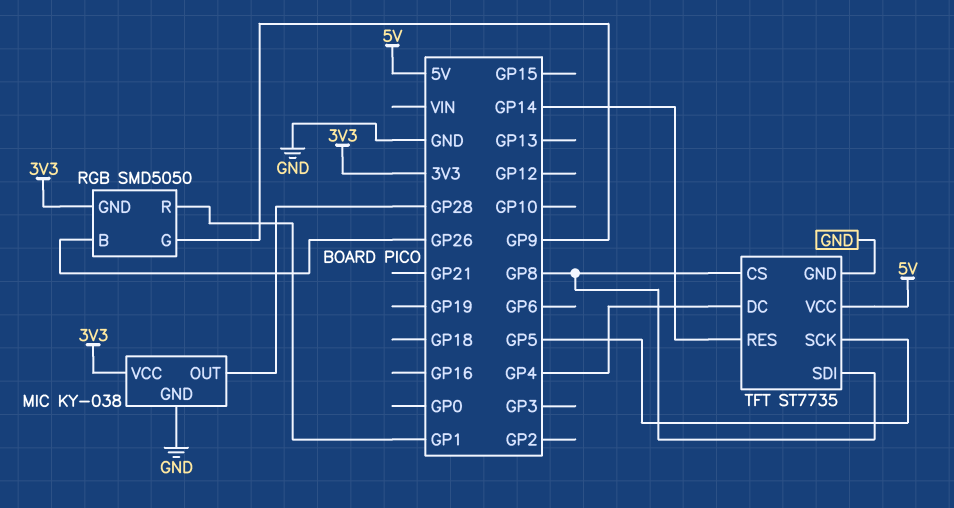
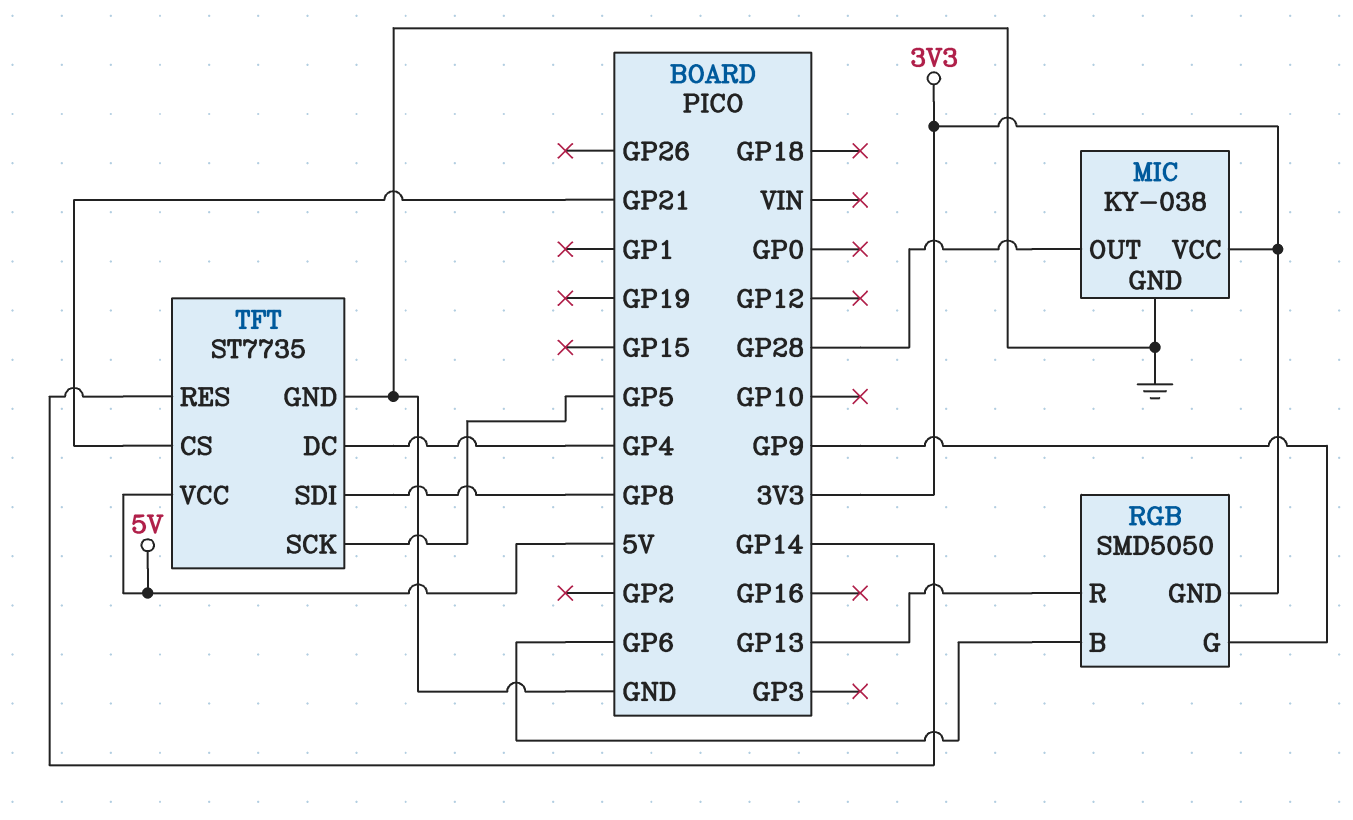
RGB pin B: GP26 -> GP6
RGB pin R: GP1 -> GP13
TFT pin CS: GP8 -> GP21

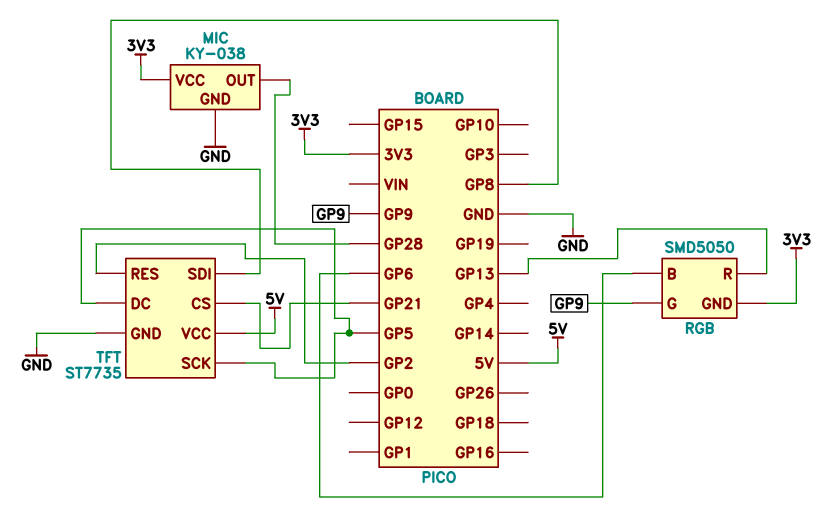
TFT pin DC: GP4 -> GP5
TFT pin RES: GP14 -> GP2

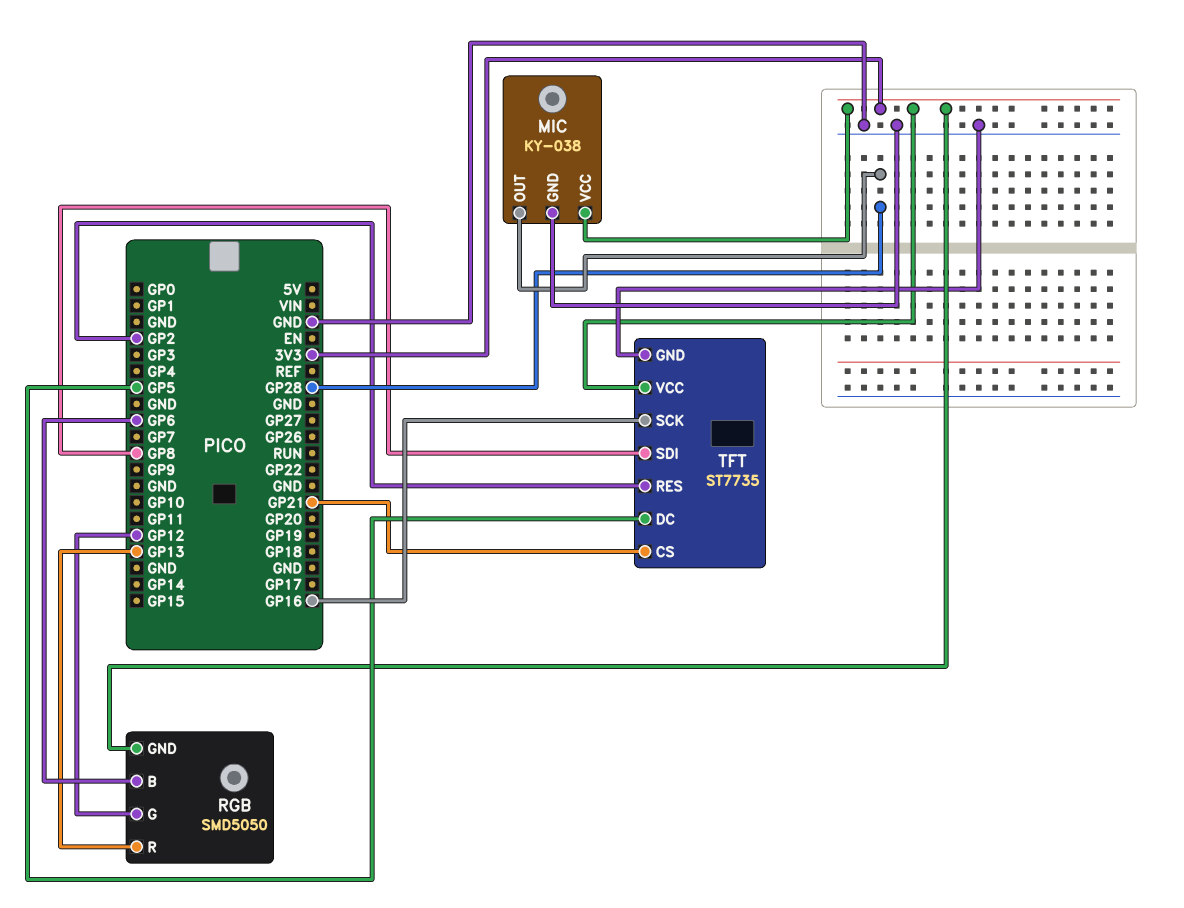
RGB pin G: GP9 -> GP12
TFT pin SCK: GP5 -> GP16
TFT pin VCC: 5V -> 3V3

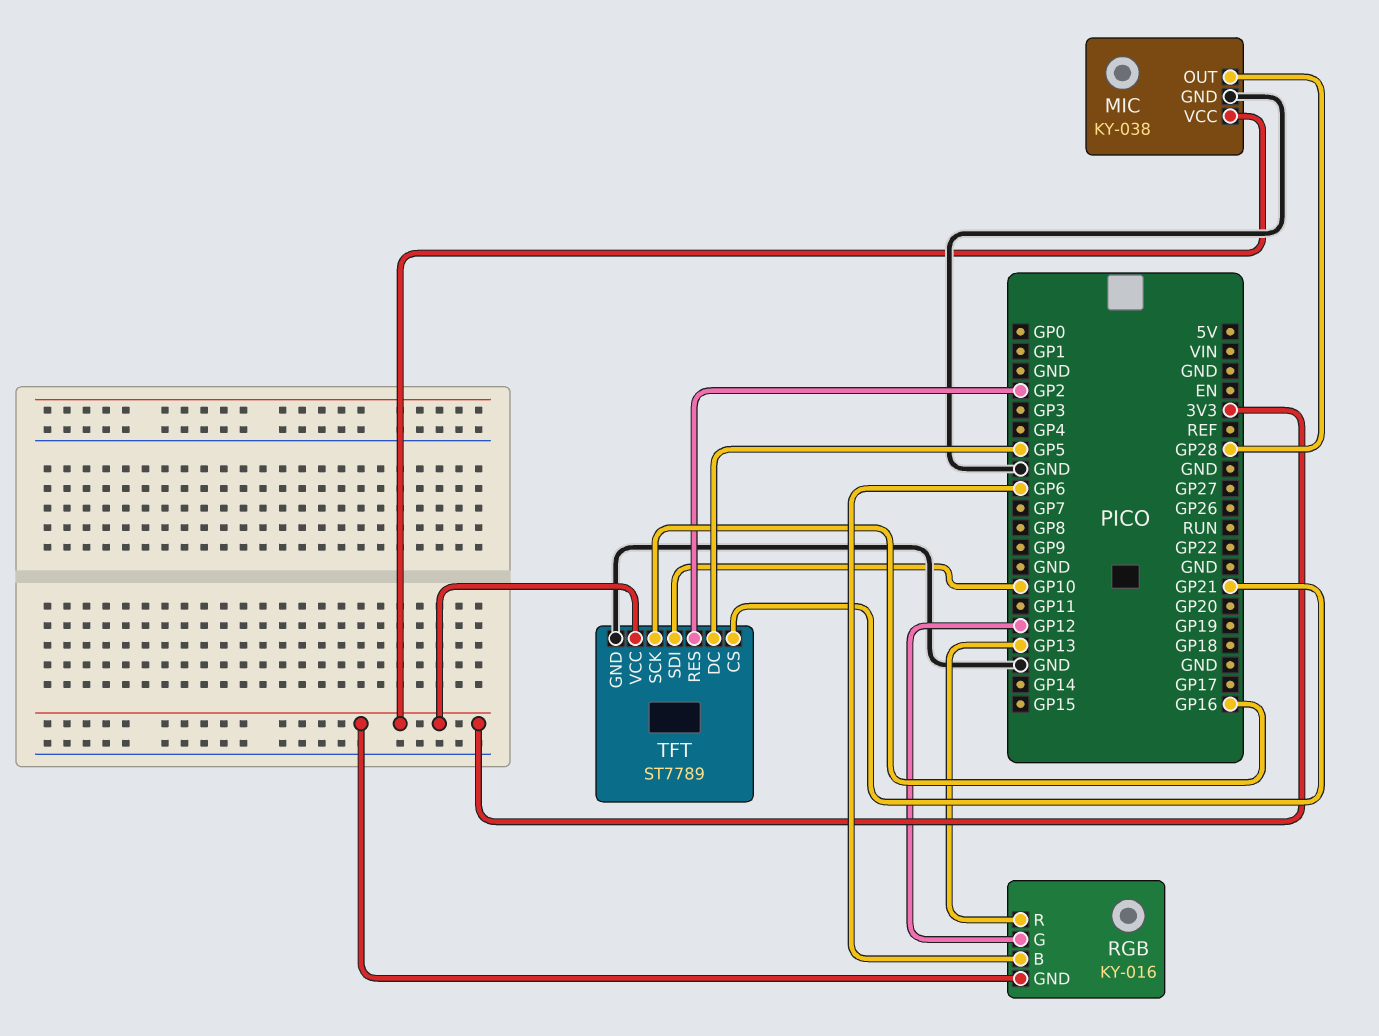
RGB: SMD5050 -> KY-016
TFT: ST7735 -> ST7789
TFT pin SDI: GP8 -> GP10

